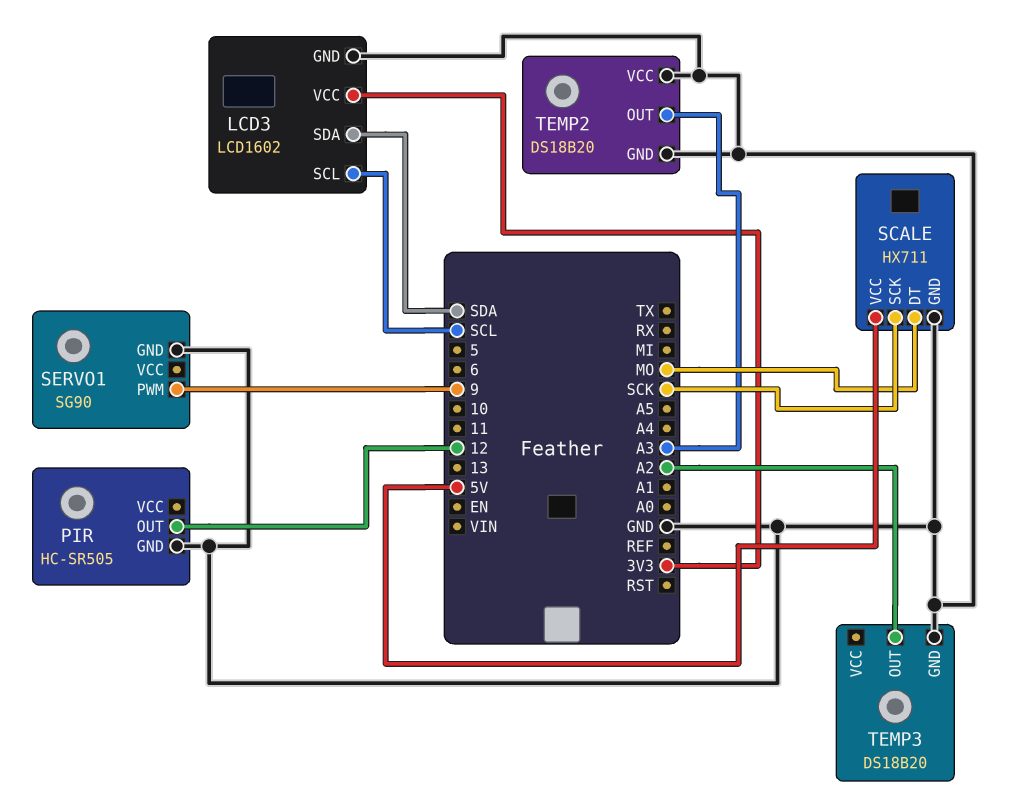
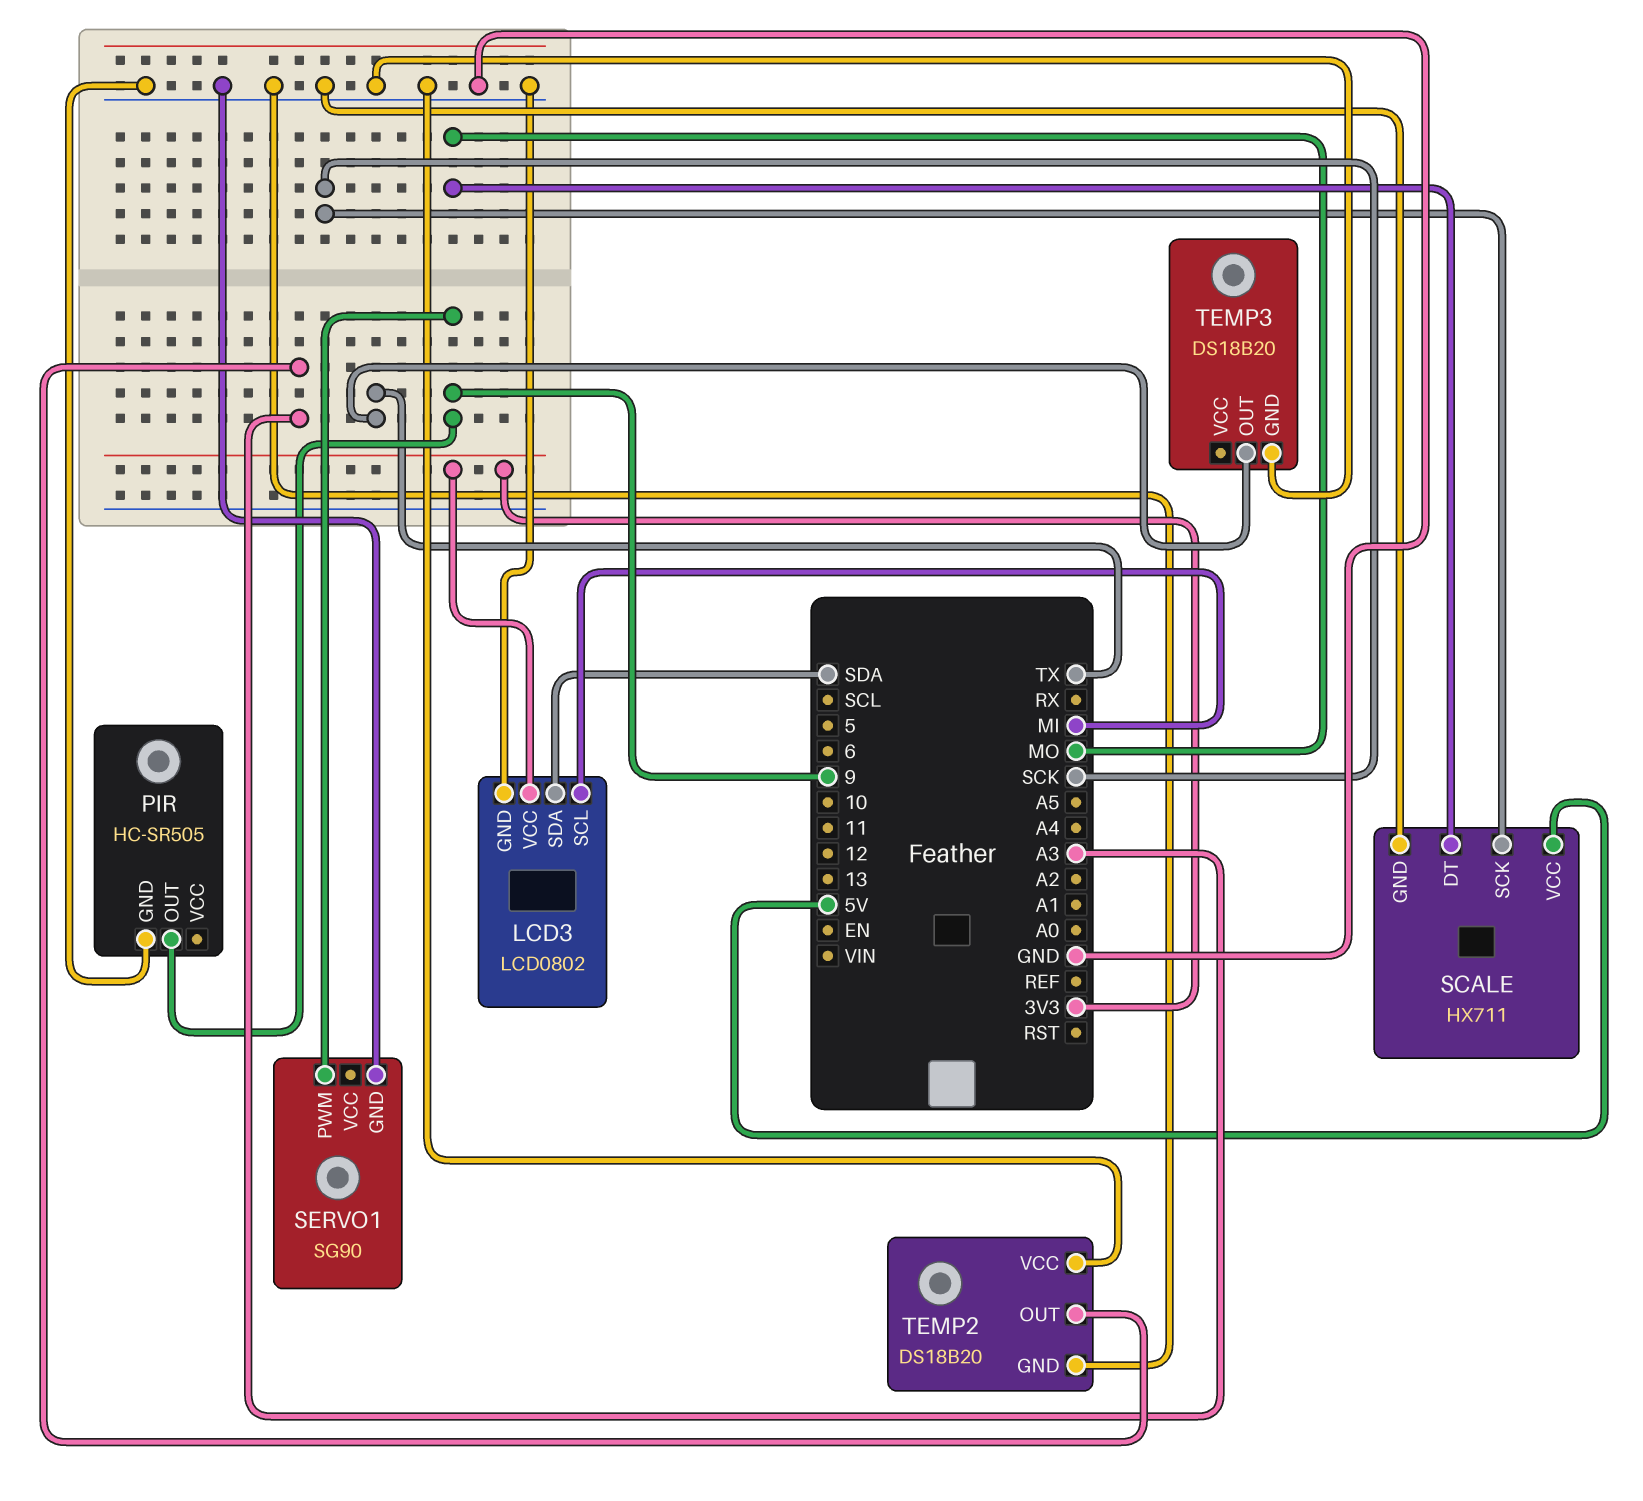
LCD3: LCD1602 -> LCD0802
LCD3 pin SCL: SCL -> MI
PIR pin OUT: 12 -> 9
TEMP3 pin OUT: A2 -> TX

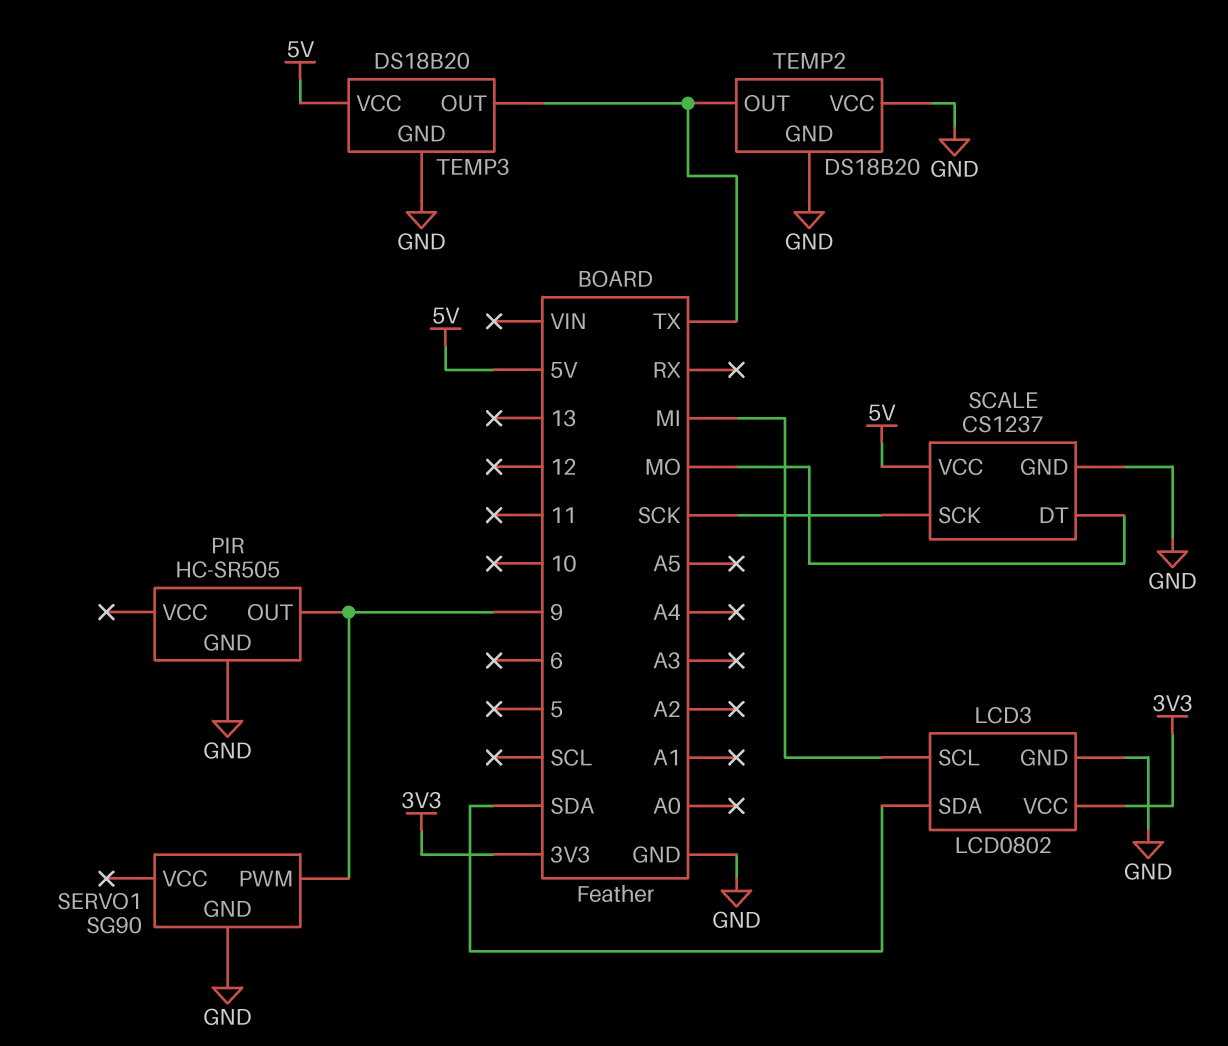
SCALE: HX711 -> CS1237
TEMP2 pin OUT: A3 -> TX
TEMP3 pin VCC: none -> 5V

